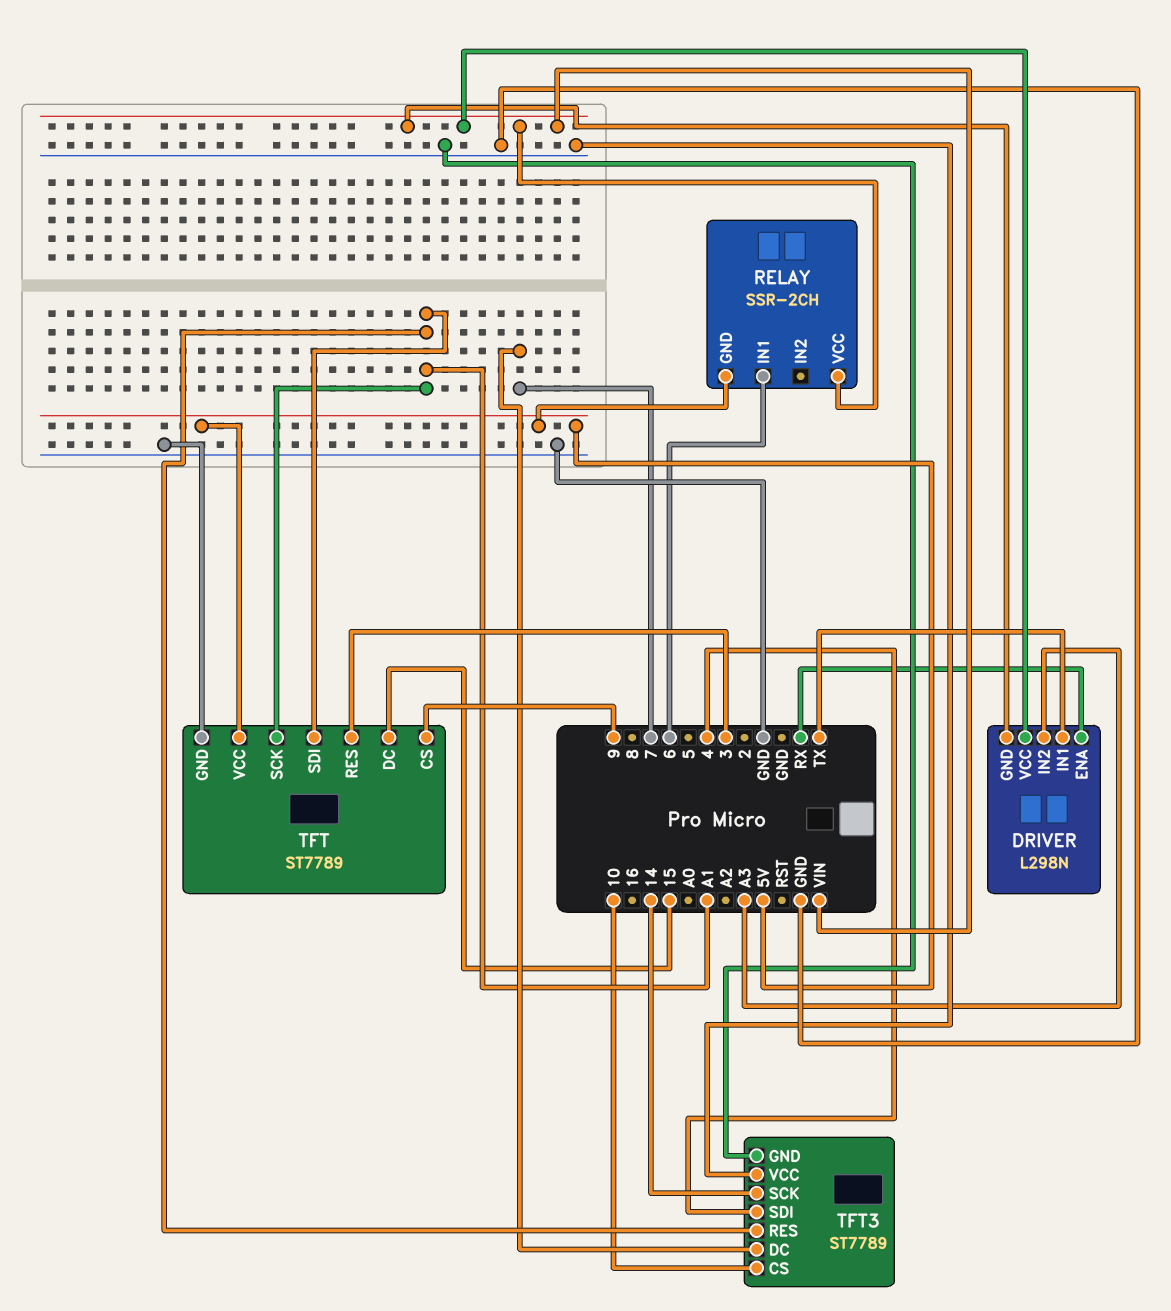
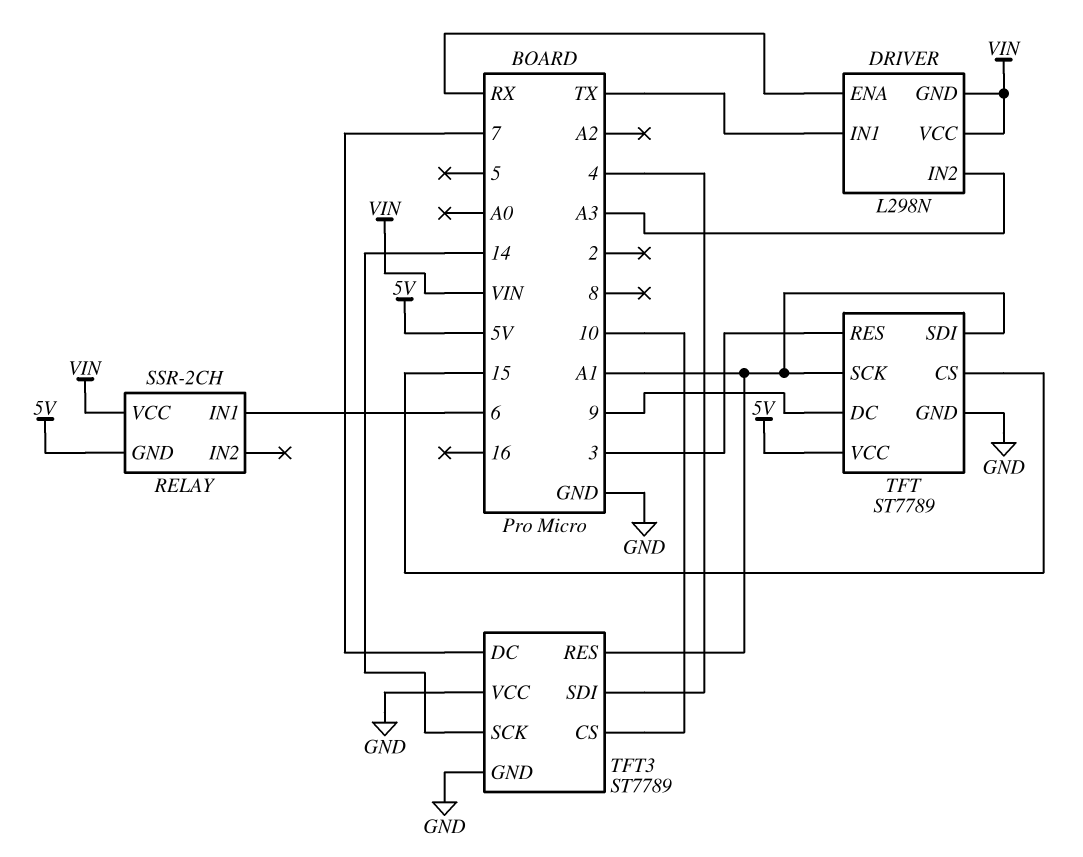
TFT pin CS: 9 -> 15
TFT pin DC: 15 -> 9

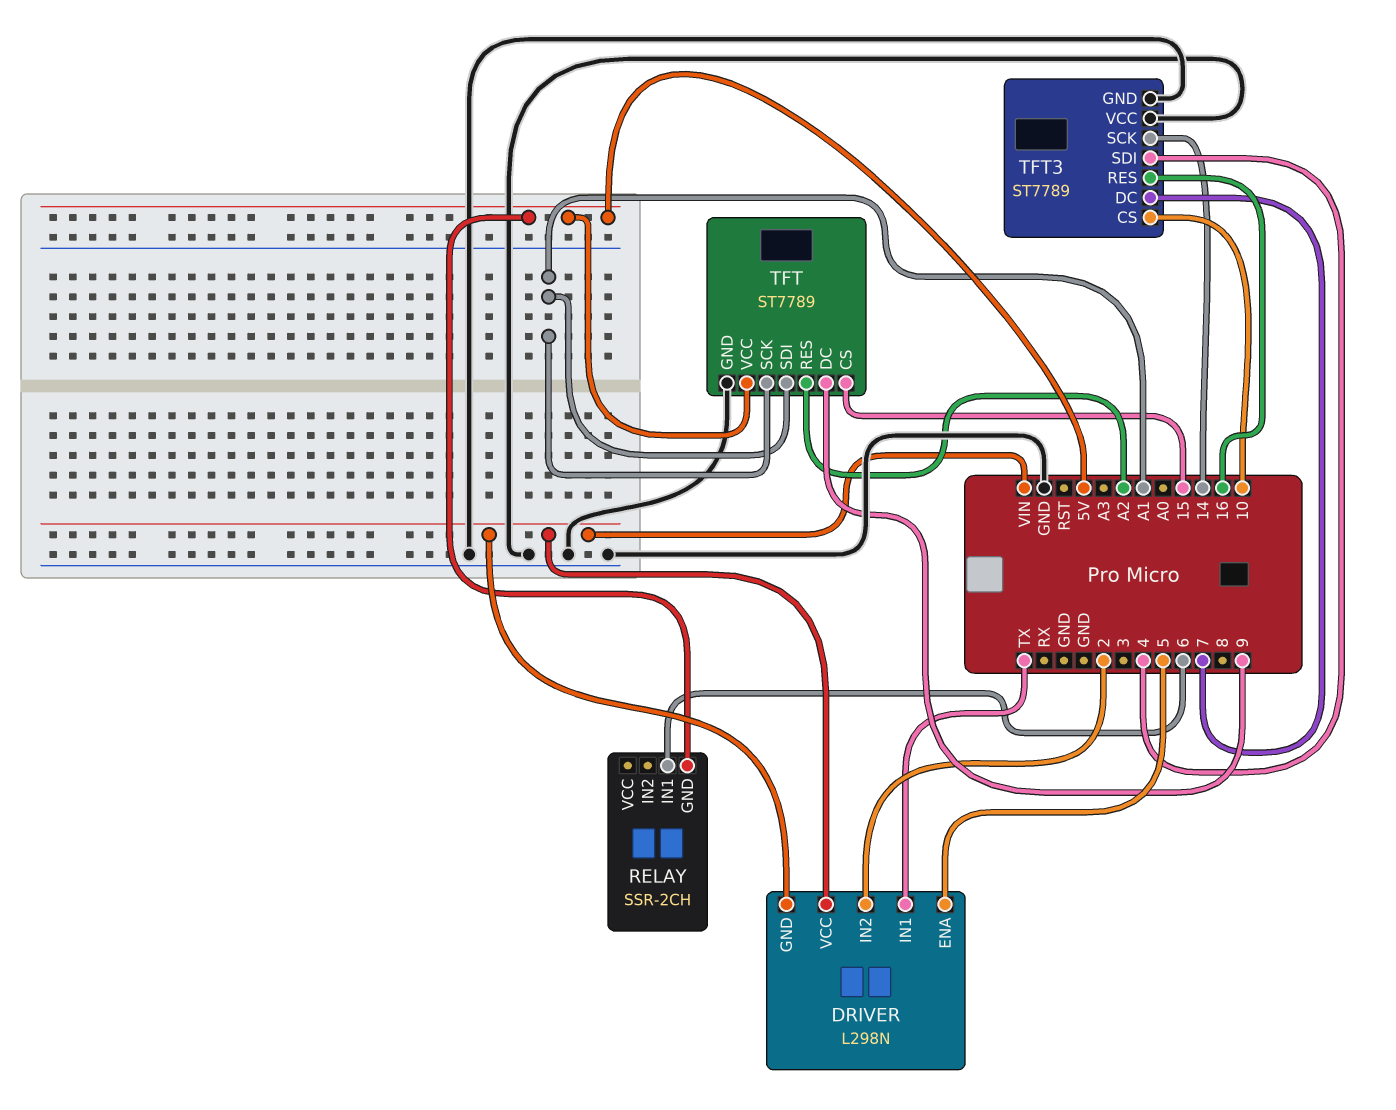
DRIVER pin ENA: RX -> 5
DRIVER pin IN2: A3 -> 2
RELAY pin VCC: VIN -> none
TFT pin RES: 3 -> A2
TFT3 pin RES: A1 -> 16

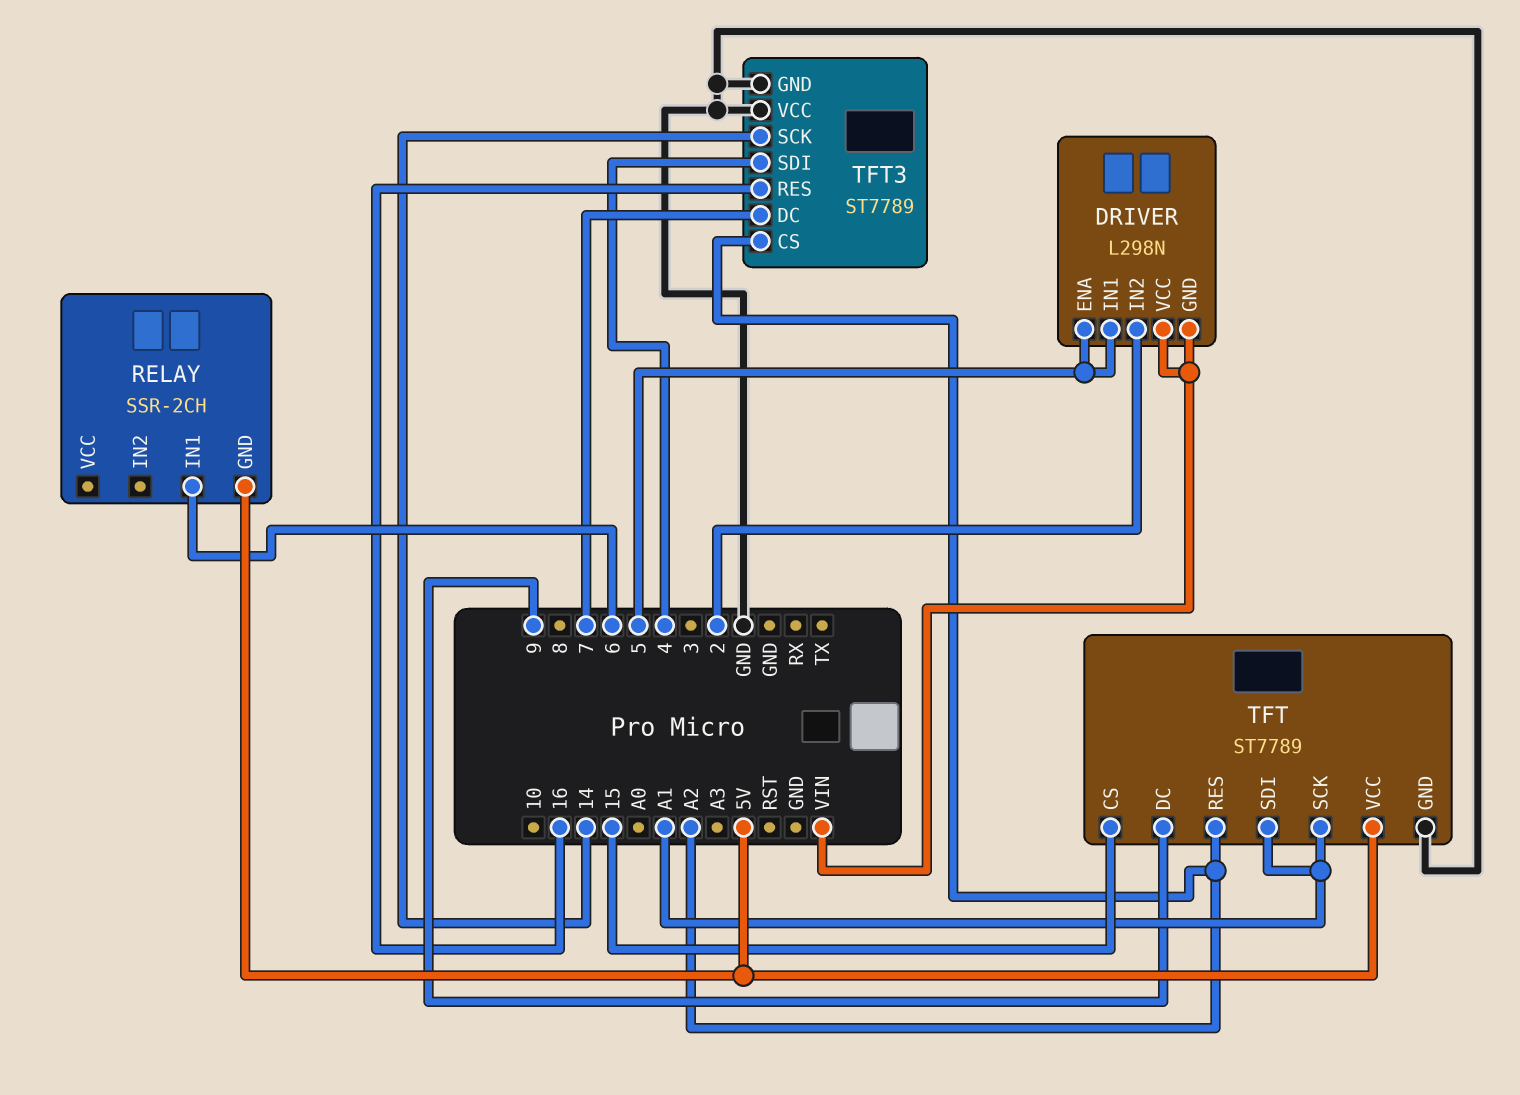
DRIVER pin IN1: TX -> 5
TFT3 pin CS: 10 -> A2

